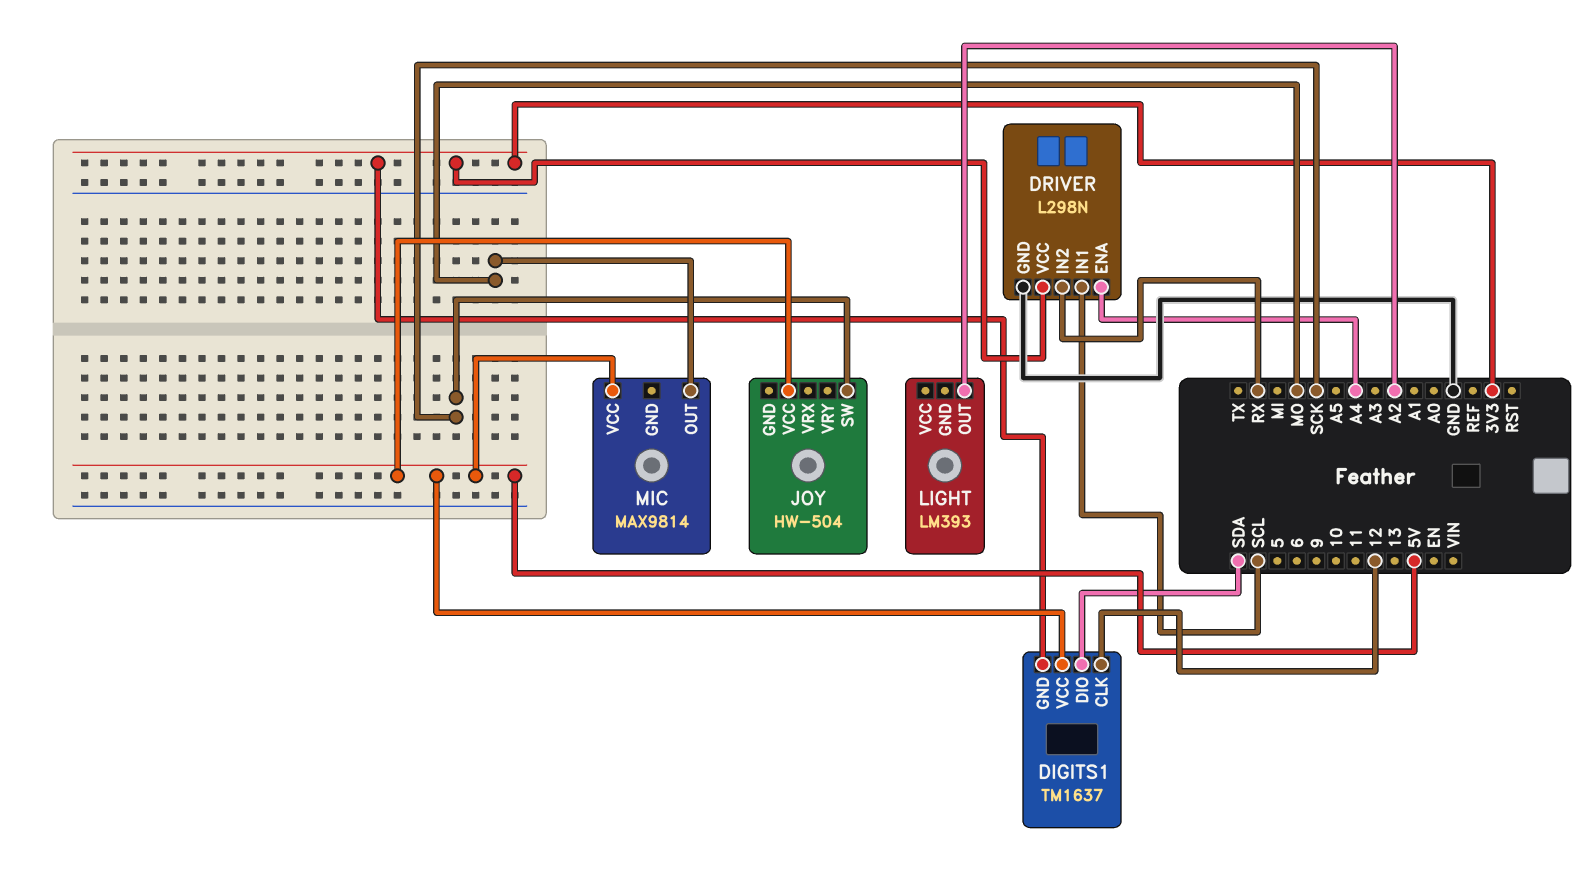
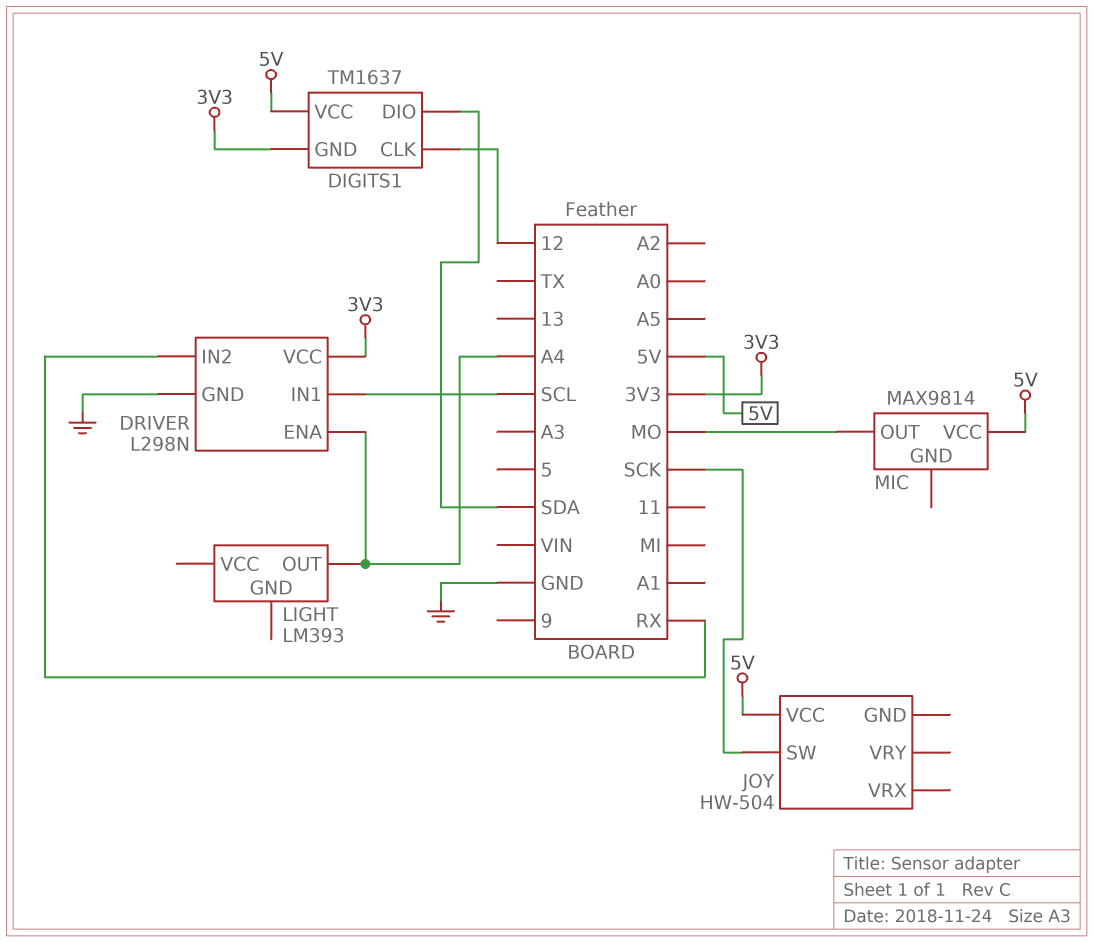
LIGHT pin OUT: A2 -> A4

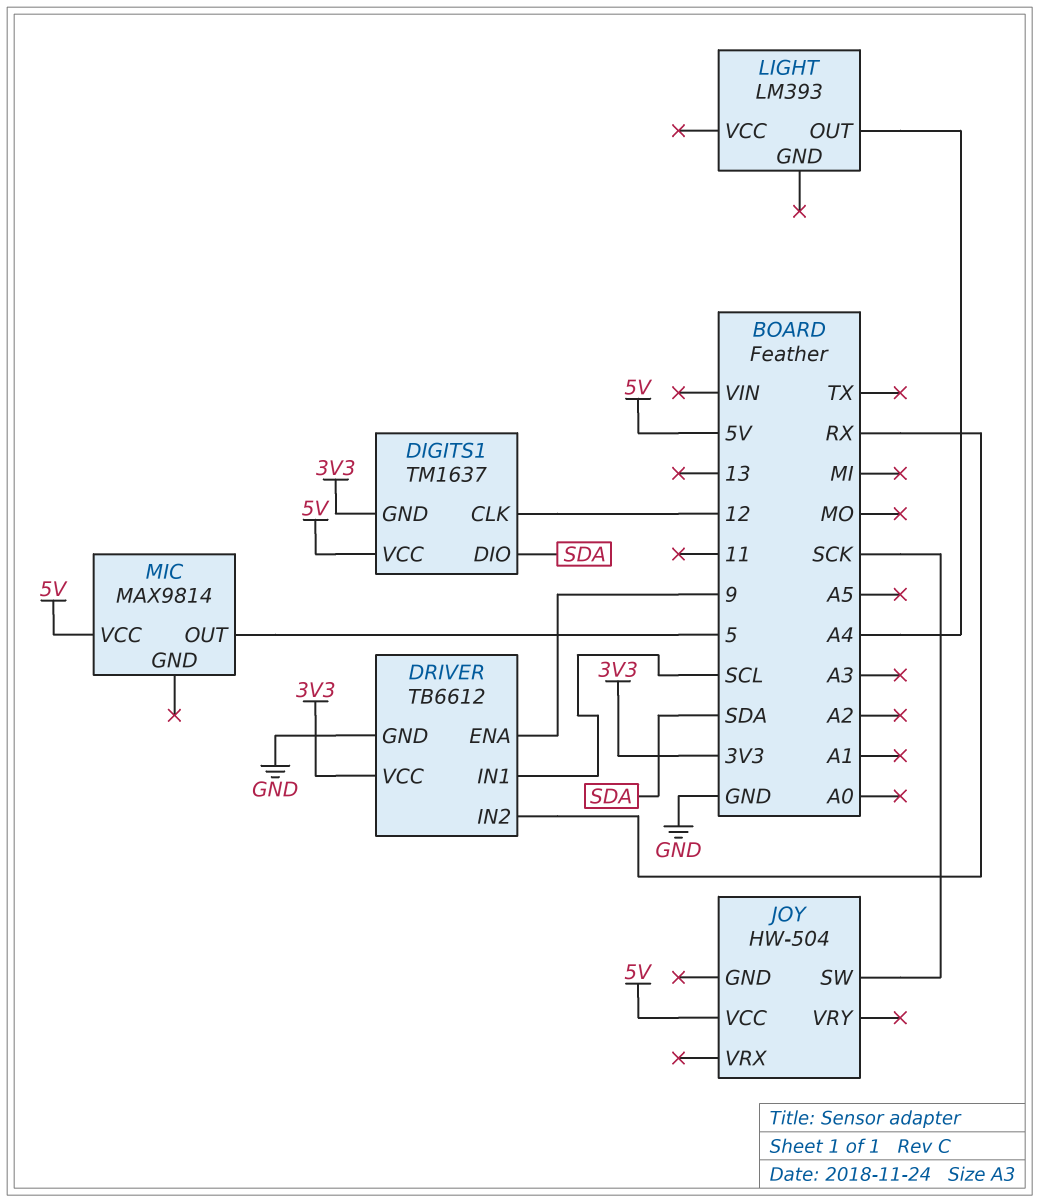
DRIVER: L298N -> TB6612
DRIVER pin ENA: A4 -> 9
MIC pin OUT: MO -> 5

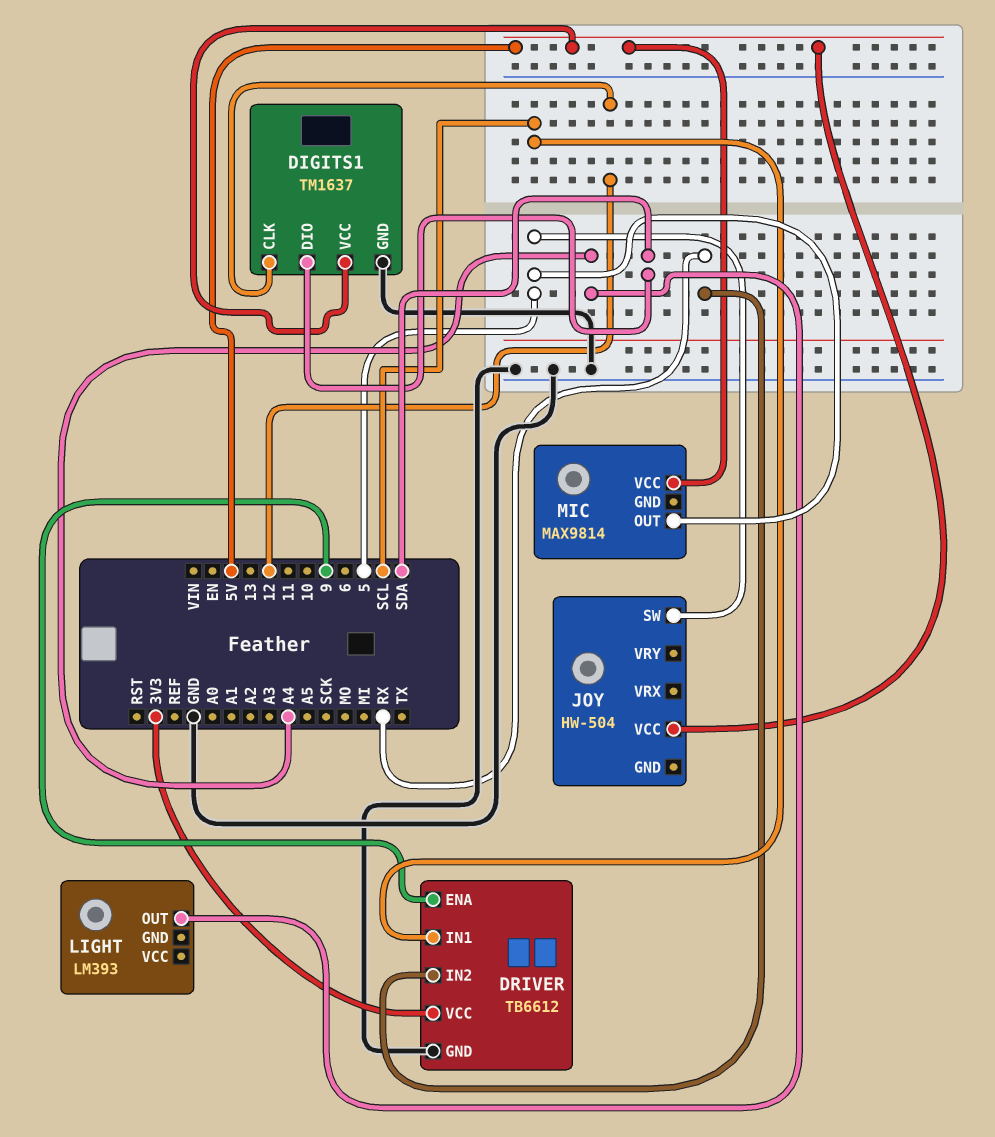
DIGITS1 pin GND: 3V3 -> GND
JOY pin SW: SCK -> 5

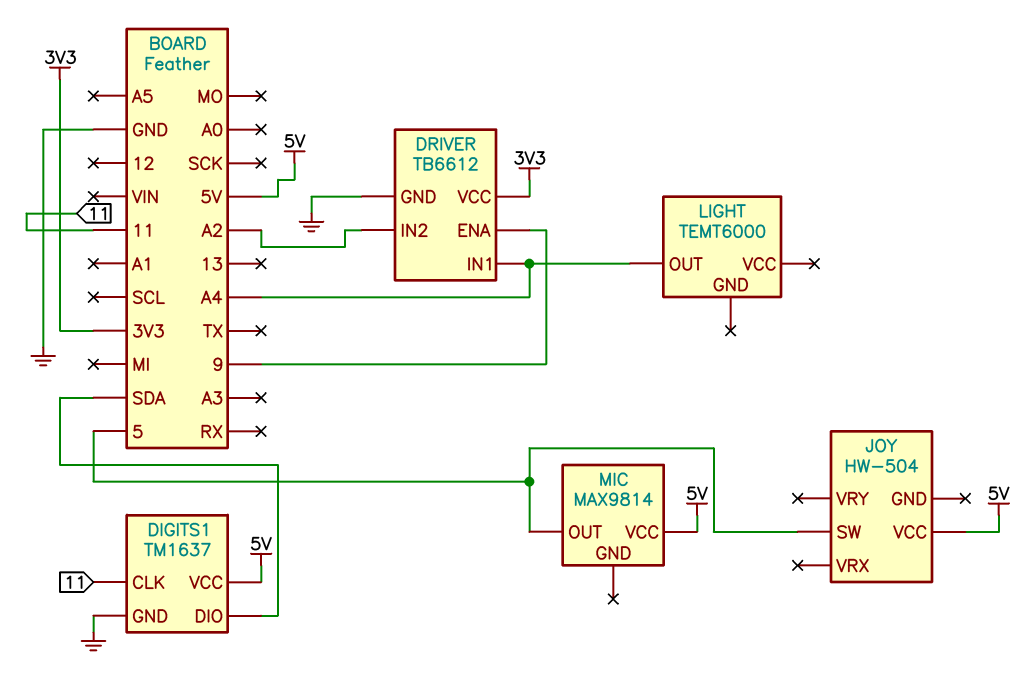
DIGITS1 pin CLK: 12 -> 11
DRIVER pin IN1: SCL -> A4
DRIVER pin IN2: RX -> A2
LIGHT: LM393 -> TEMT6000

